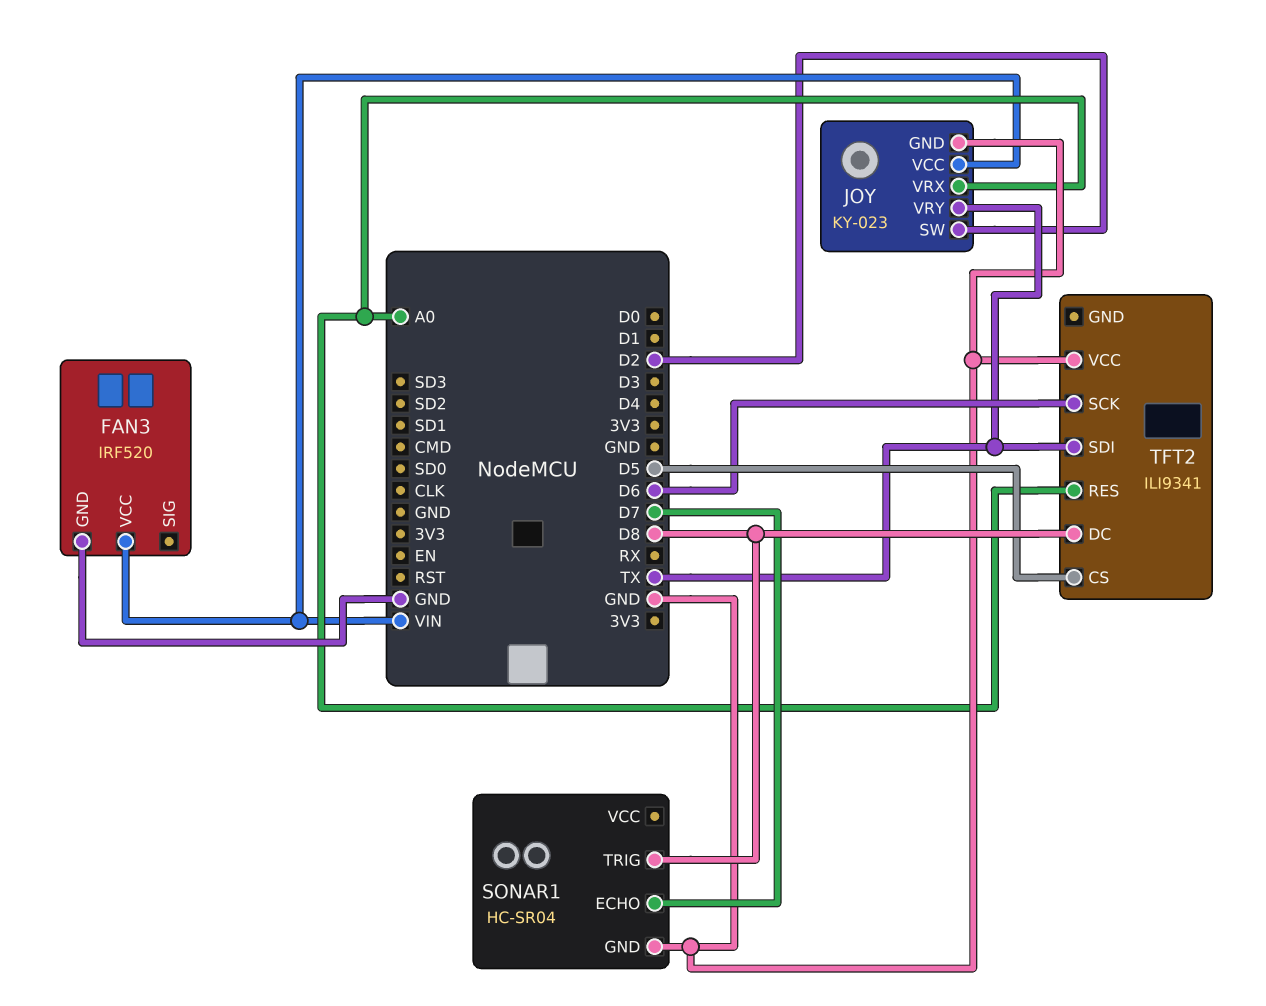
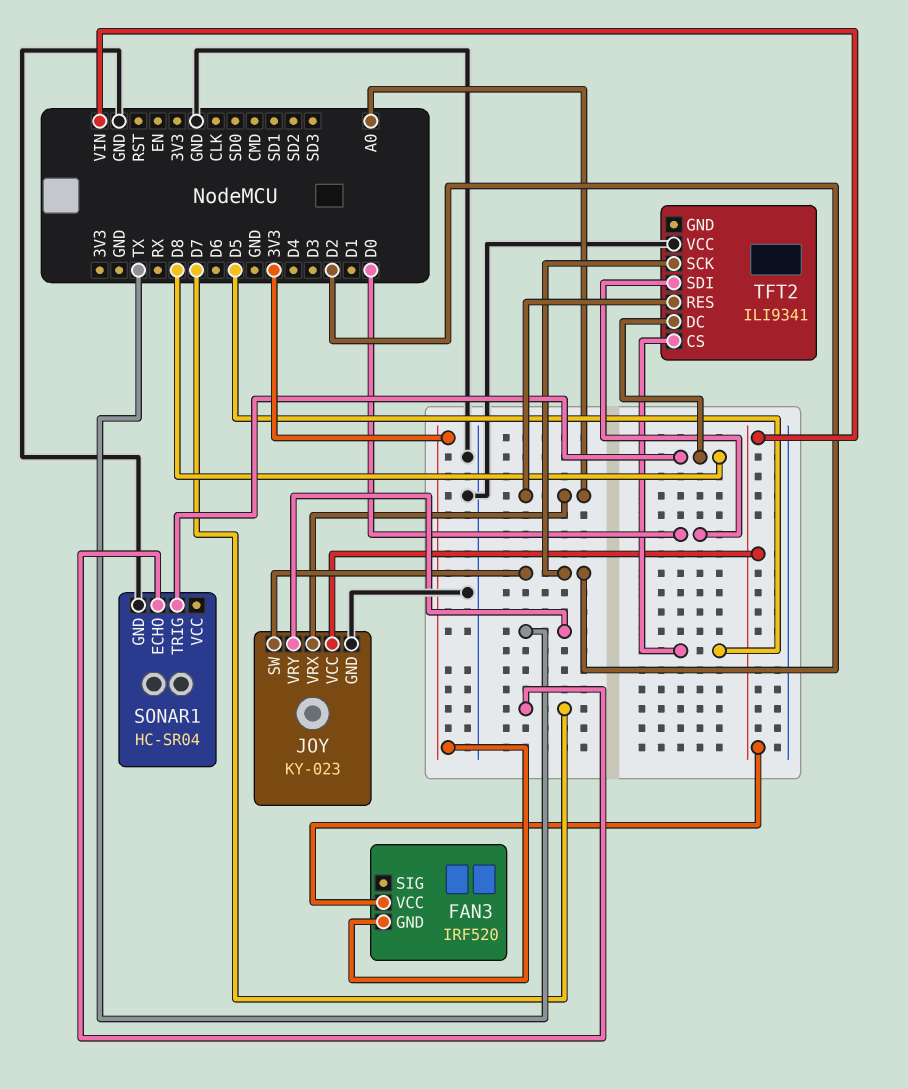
FAN3 pin GND: GND -> 3V3
TFT2 pin SCK: D6 -> D2
TFT2 pin SDI: TX -> D0

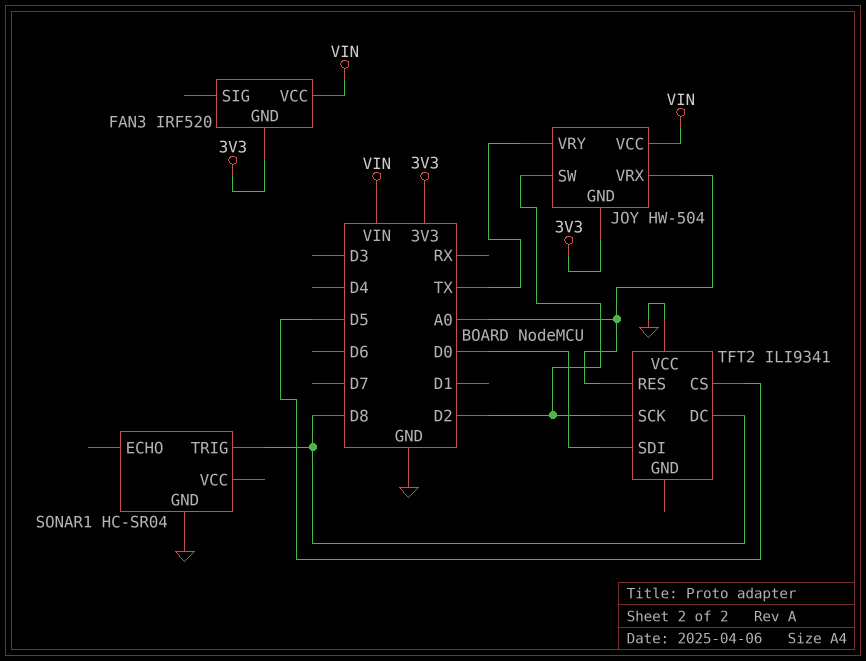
JOY: KY-023 -> HW-504
JOY pin GND: GND -> 3V3
SONAR1 pin ECHO: D7 -> none

